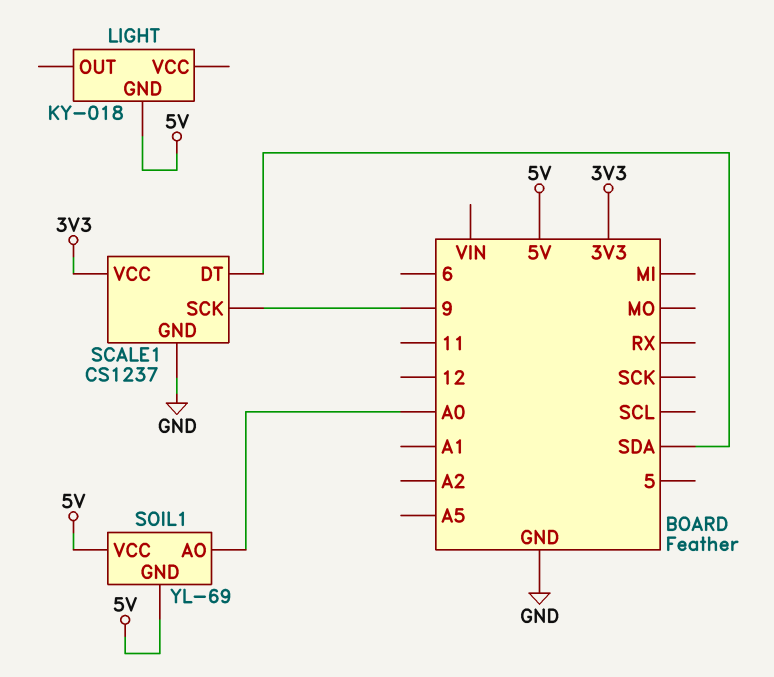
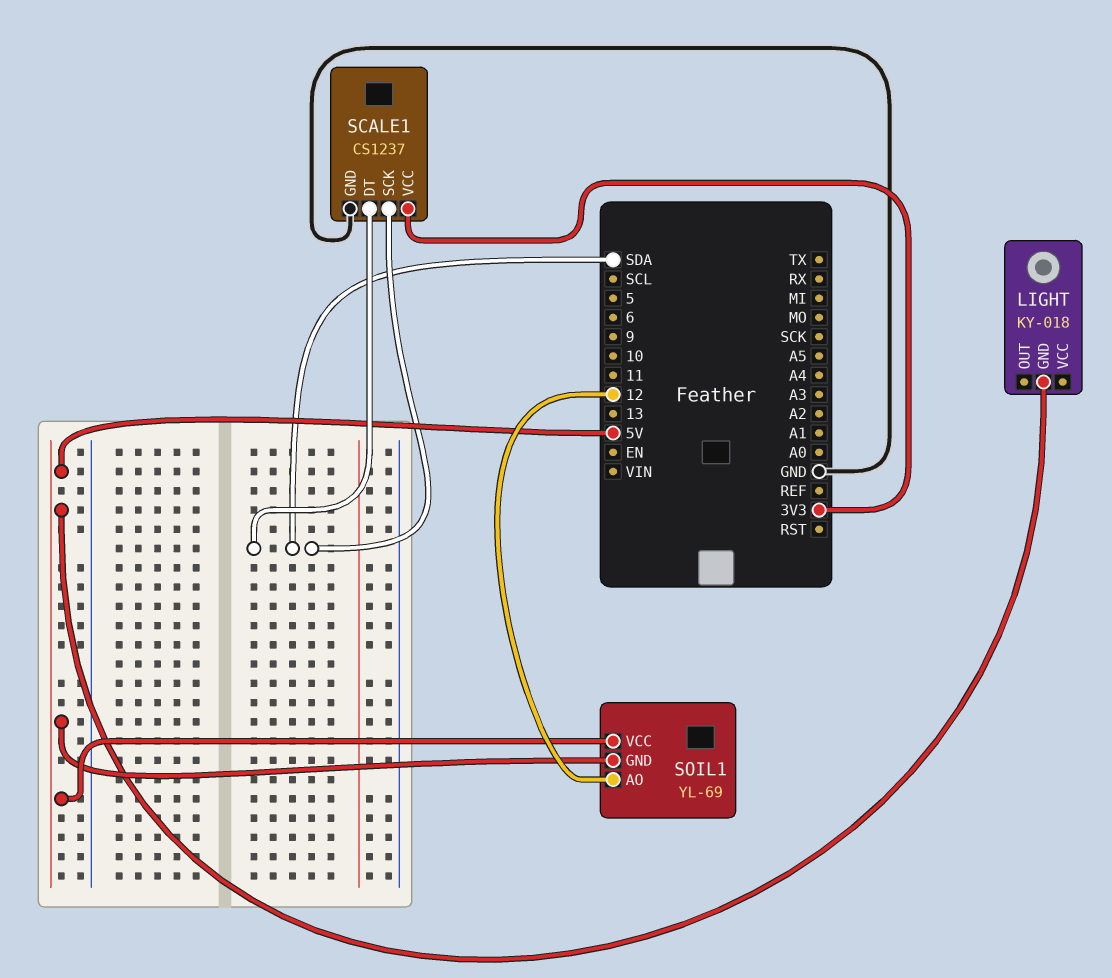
SCALE1 pin SCK: 9 -> SDA
SOIL1 pin AO: A0 -> 12

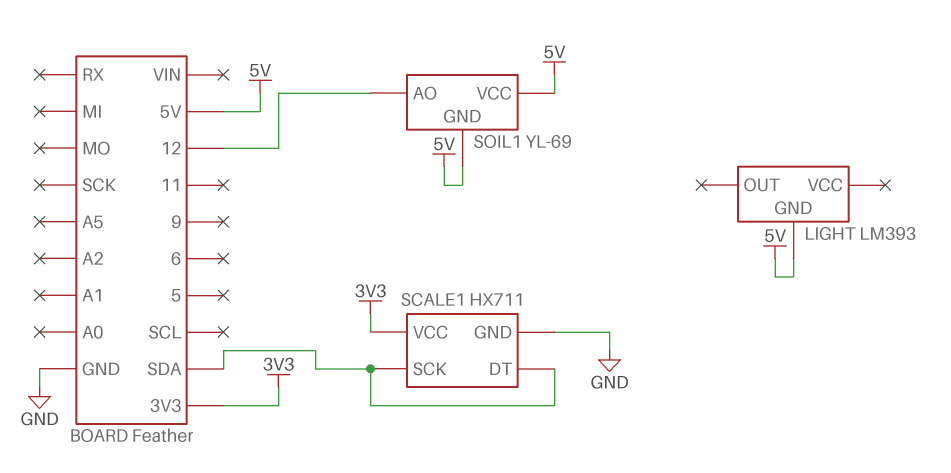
LIGHT: KY-018 -> LM393
SCALE1: CS1237 -> HX711

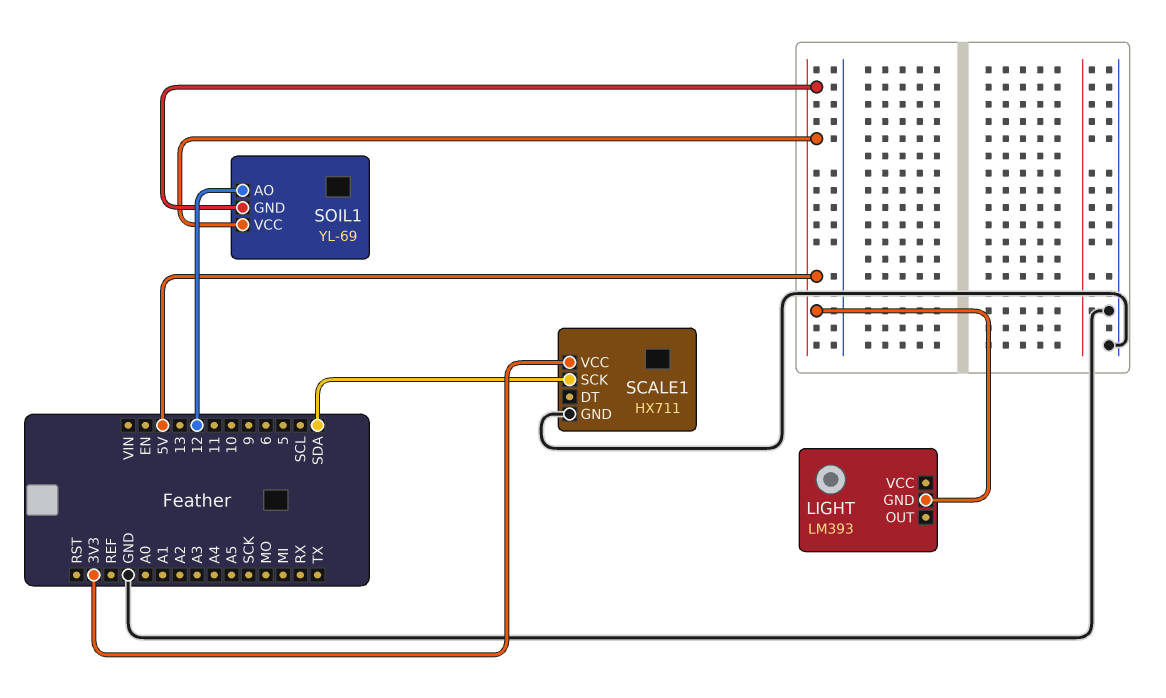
SCALE1 pin DT: SDA -> none

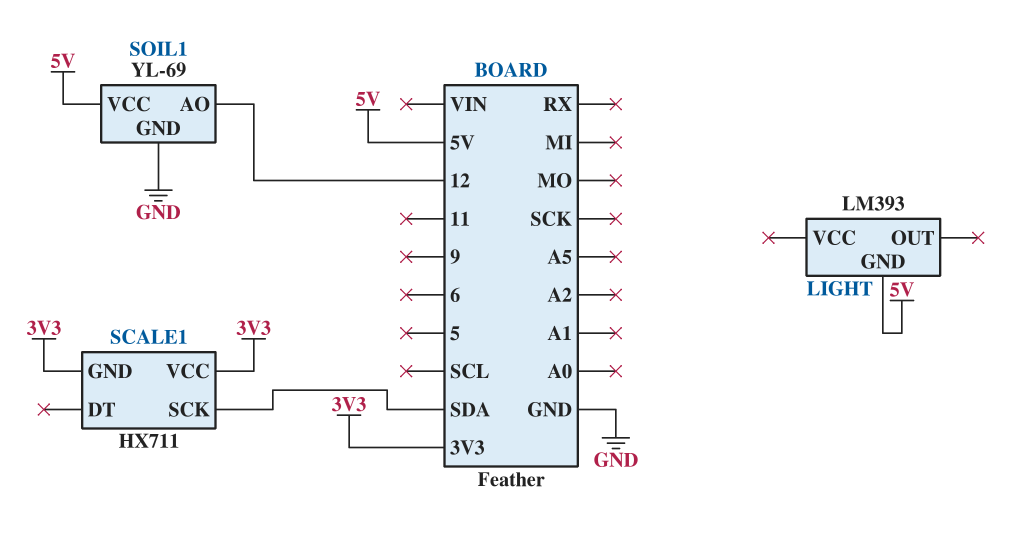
SCALE1 pin GND: GND -> 3V3
SOIL1 pin GND: 5V -> GND

